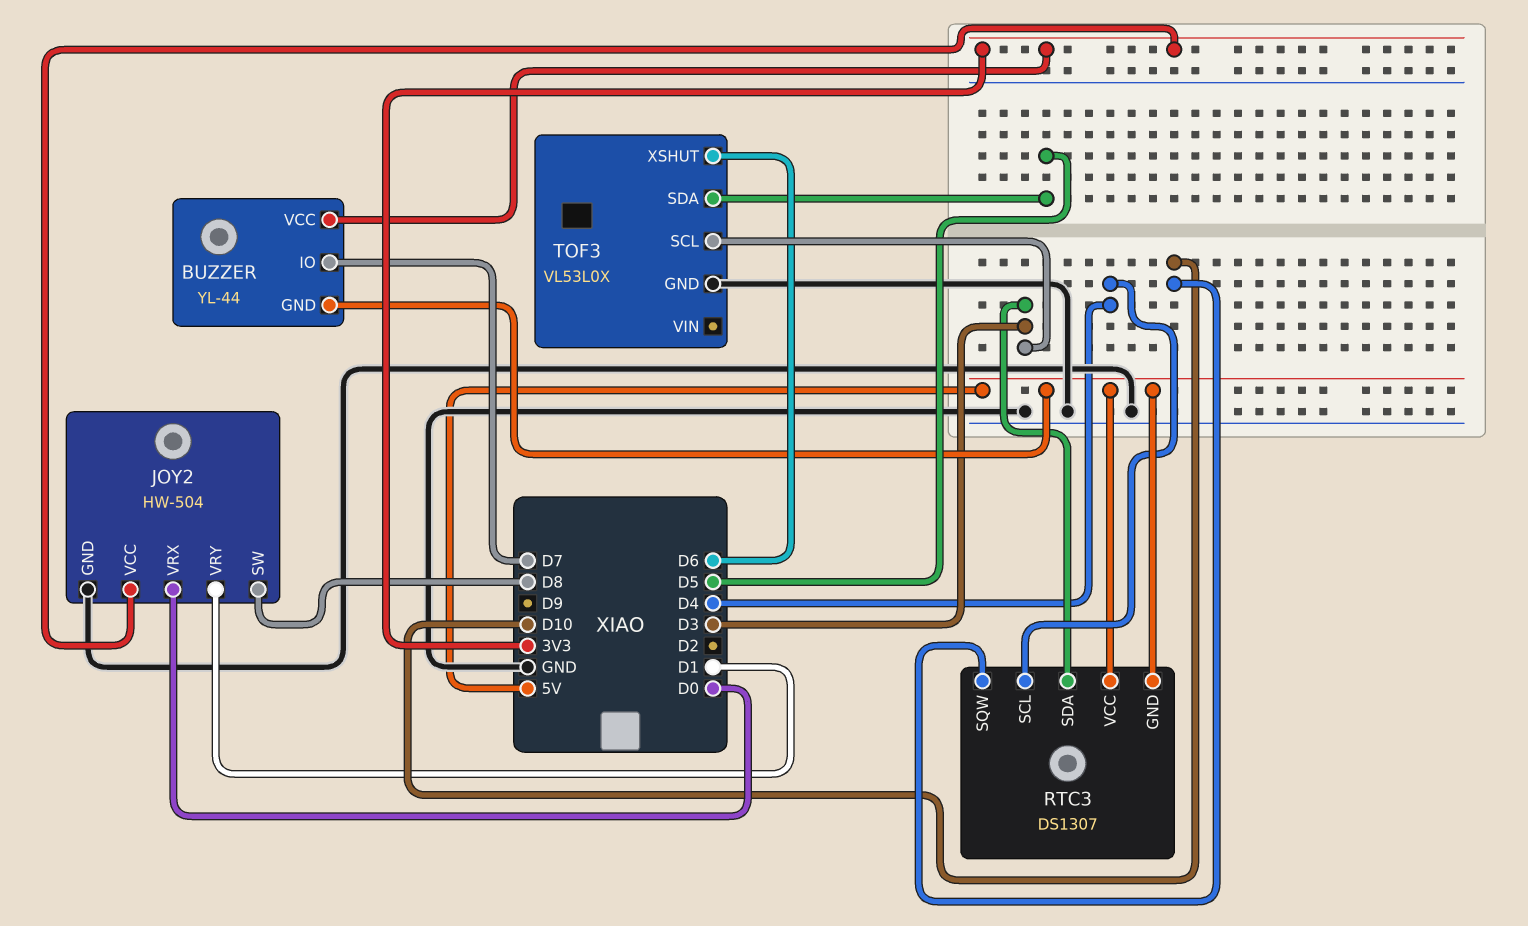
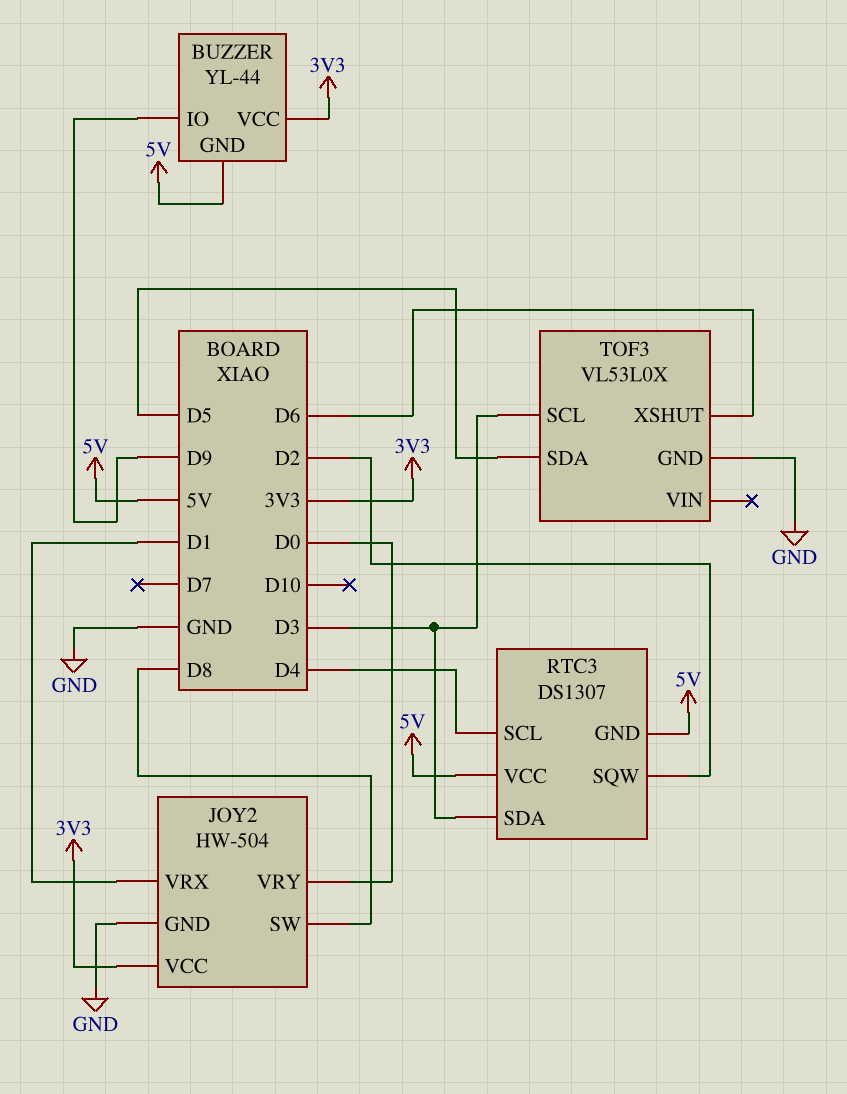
BUZZER pin IO: D7 -> D9
JOY2 pin VRX: D0 -> D1
JOY2 pin VRY: D1 -> D0
RTC3 pin SQW: D10 -> D2

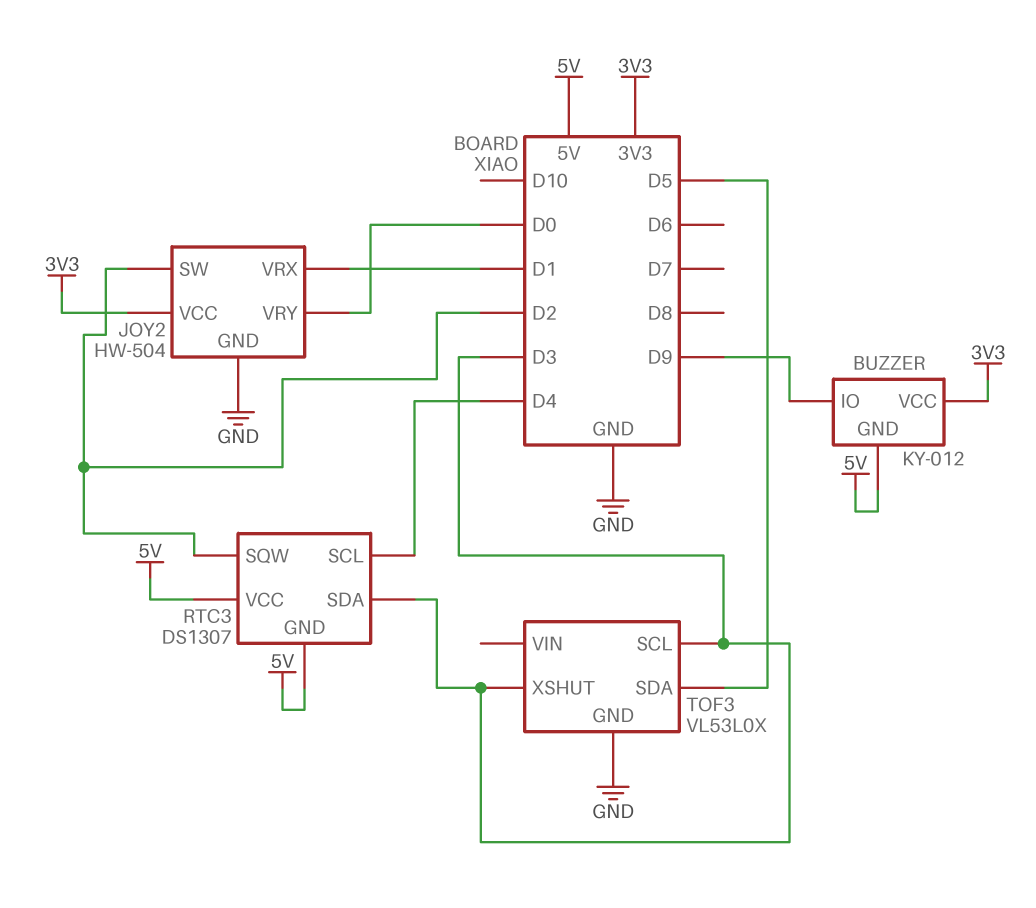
BUZZER: YL-44 -> KY-012
JOY2 pin SW: D8 -> D2
TOF3 pin XSHUT: D6 -> D3

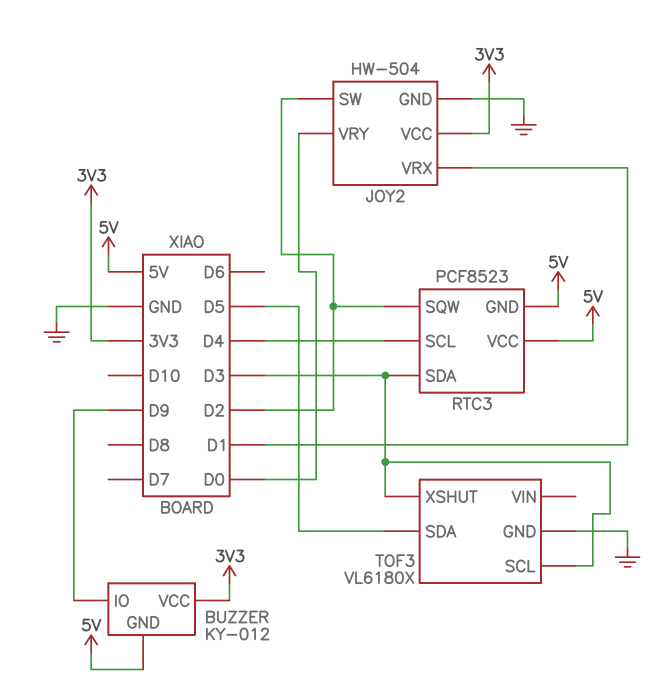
RTC3: DS1307 -> PCF8523
TOF3: VL53L0X -> VL6180X

